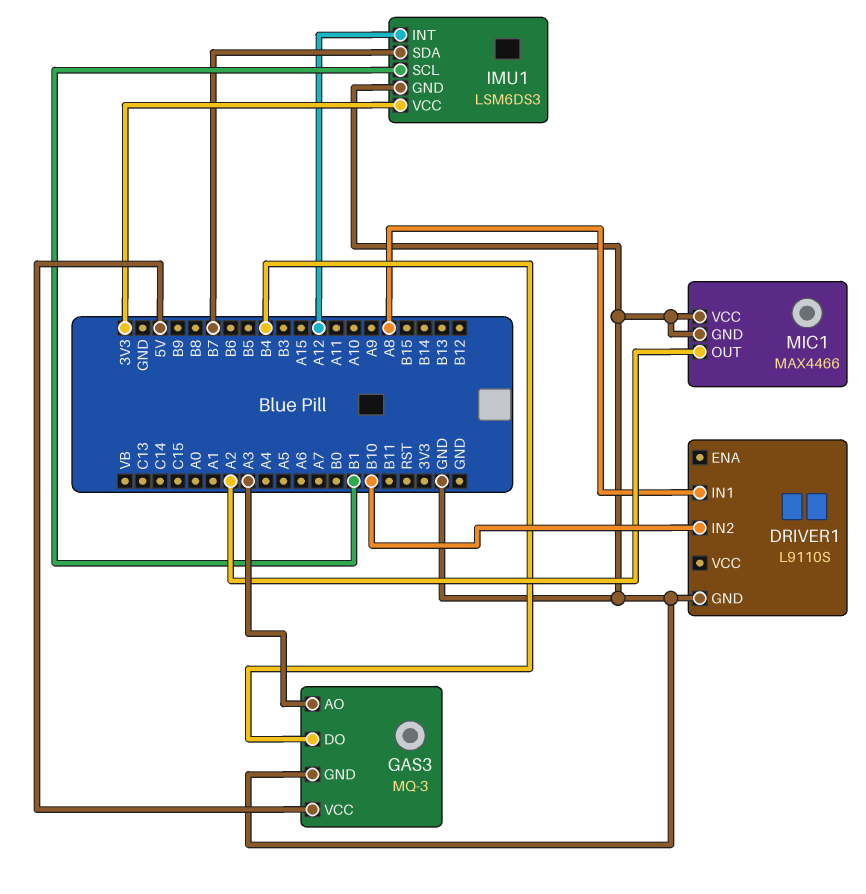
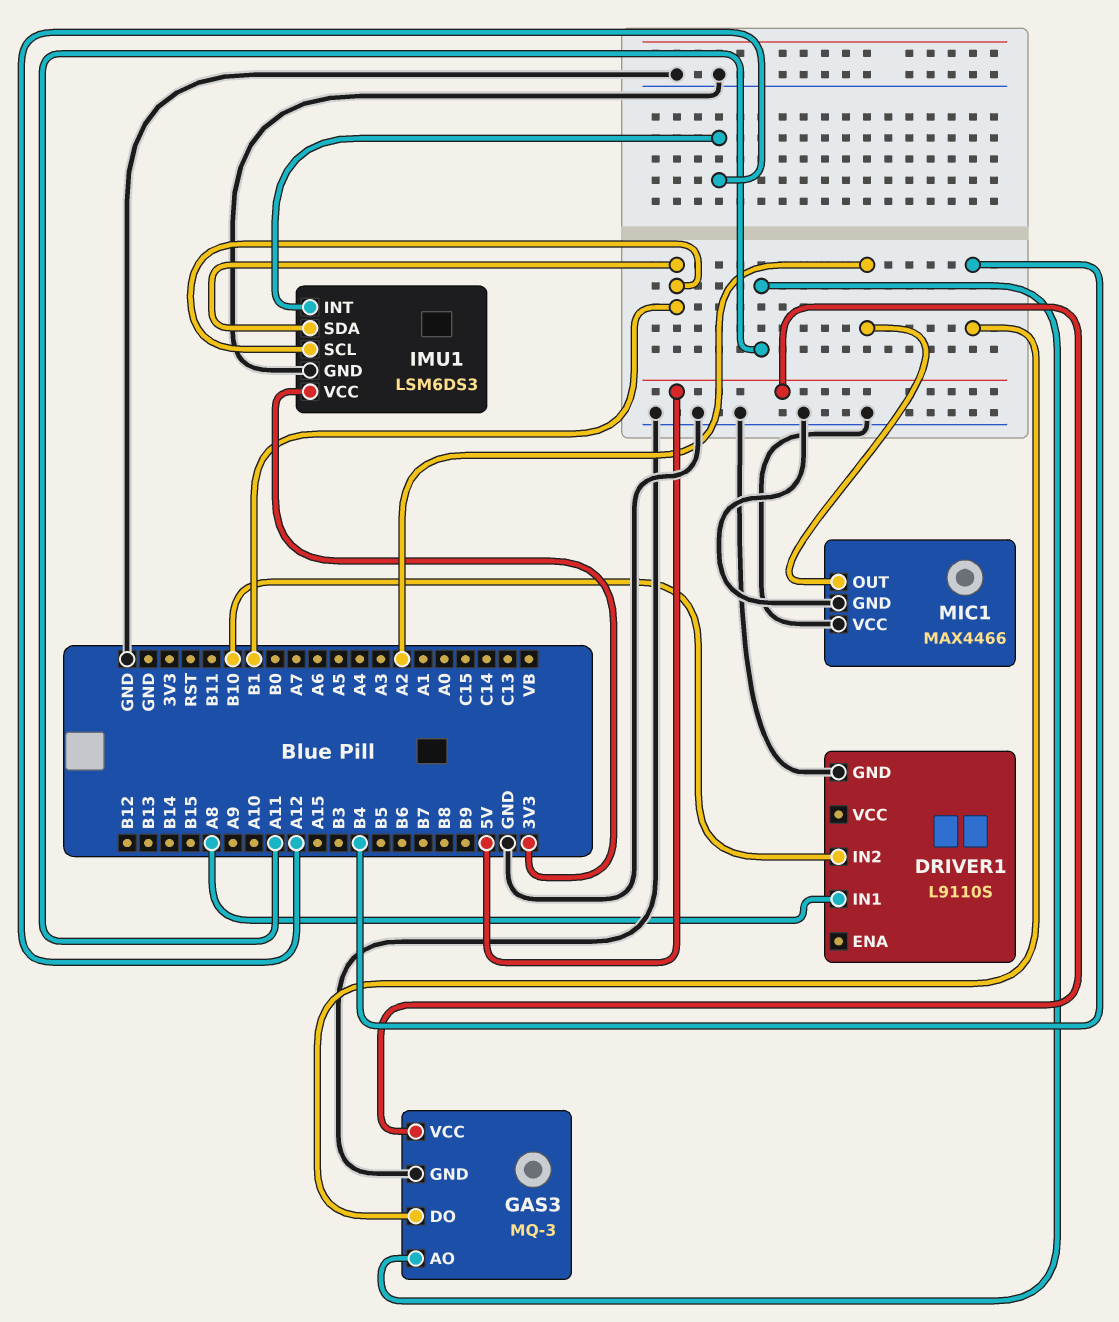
GAS3 pin AO: A3 -> A11
IMU1 pin SDA: B7 -> B1

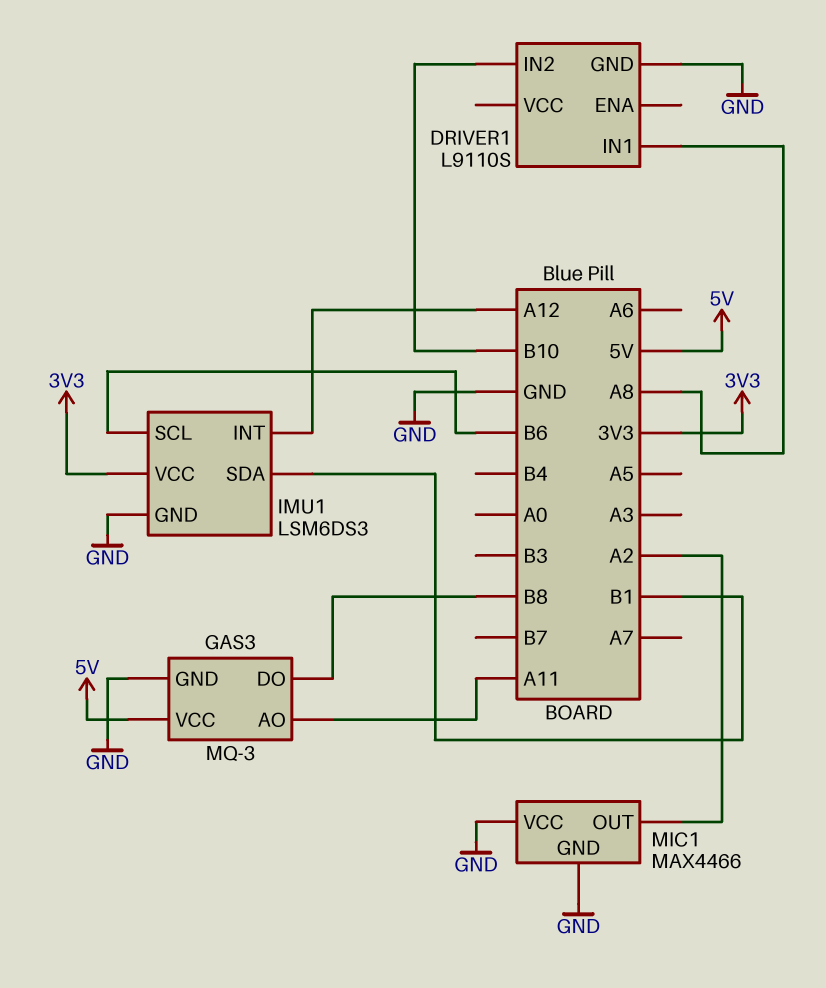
GAS3 pin DO: B4 -> B8
IMU1 pin SCL: B1 -> B6

